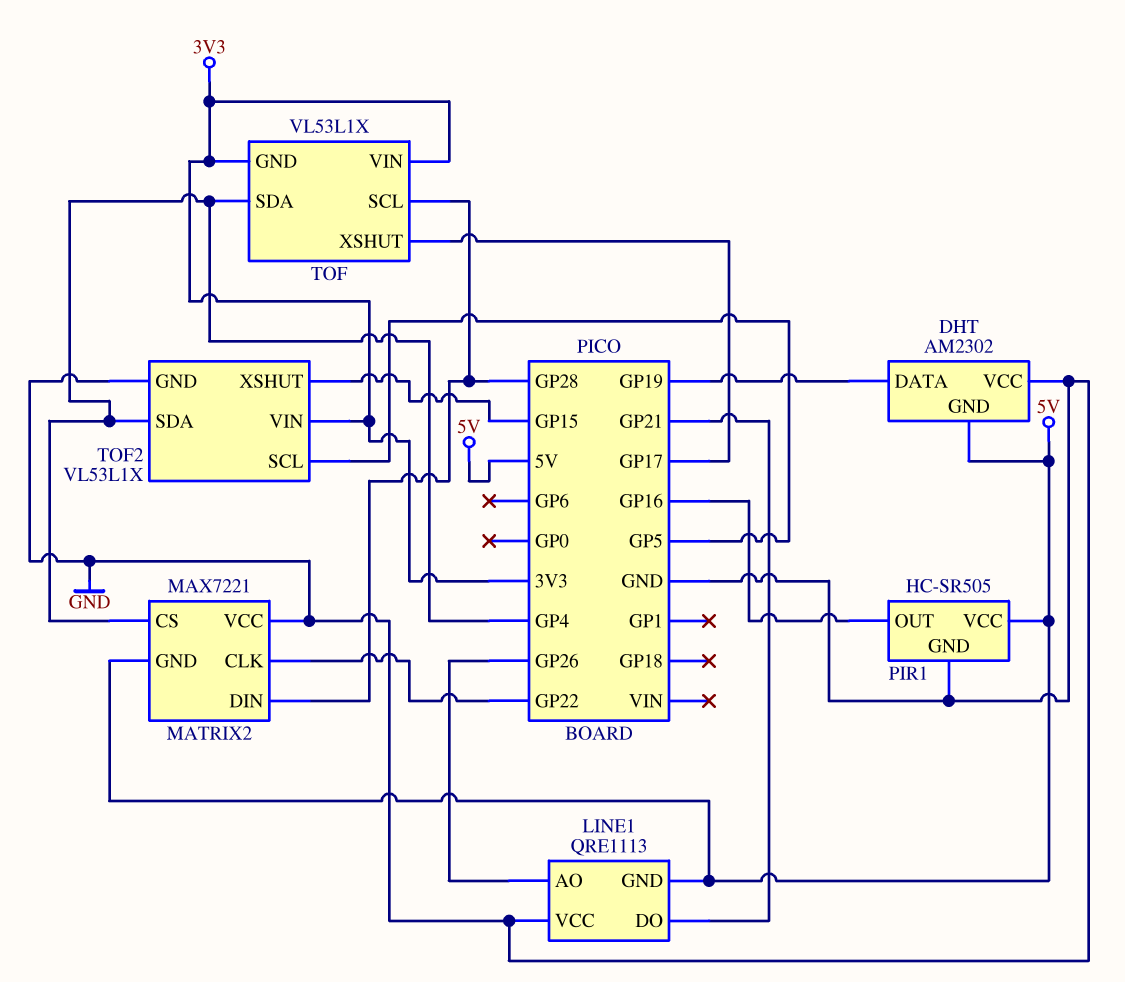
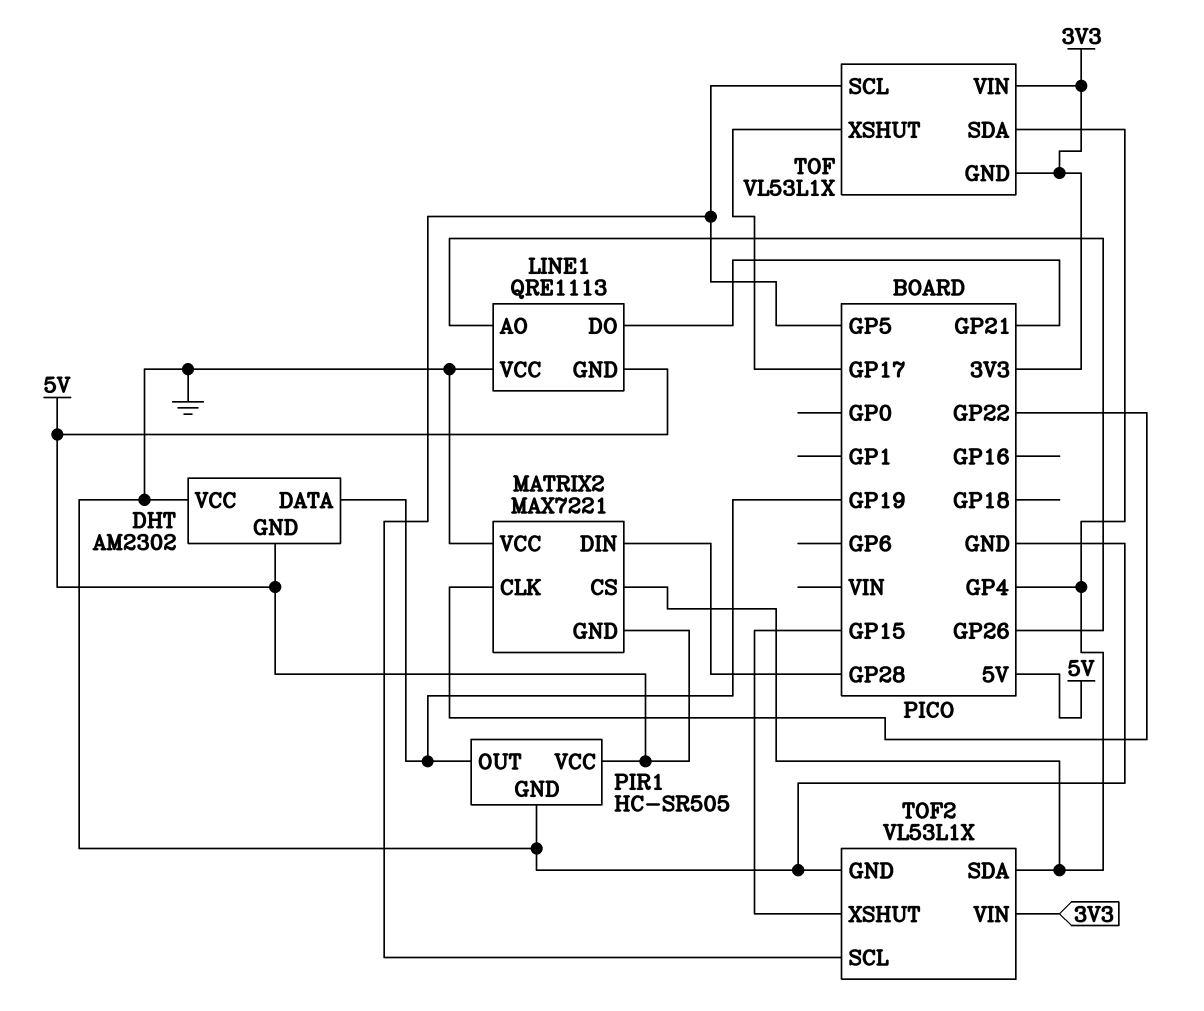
PIR1 pin OUT: GP16 -> GP19
TOF pin SCL: GP28 -> GP5

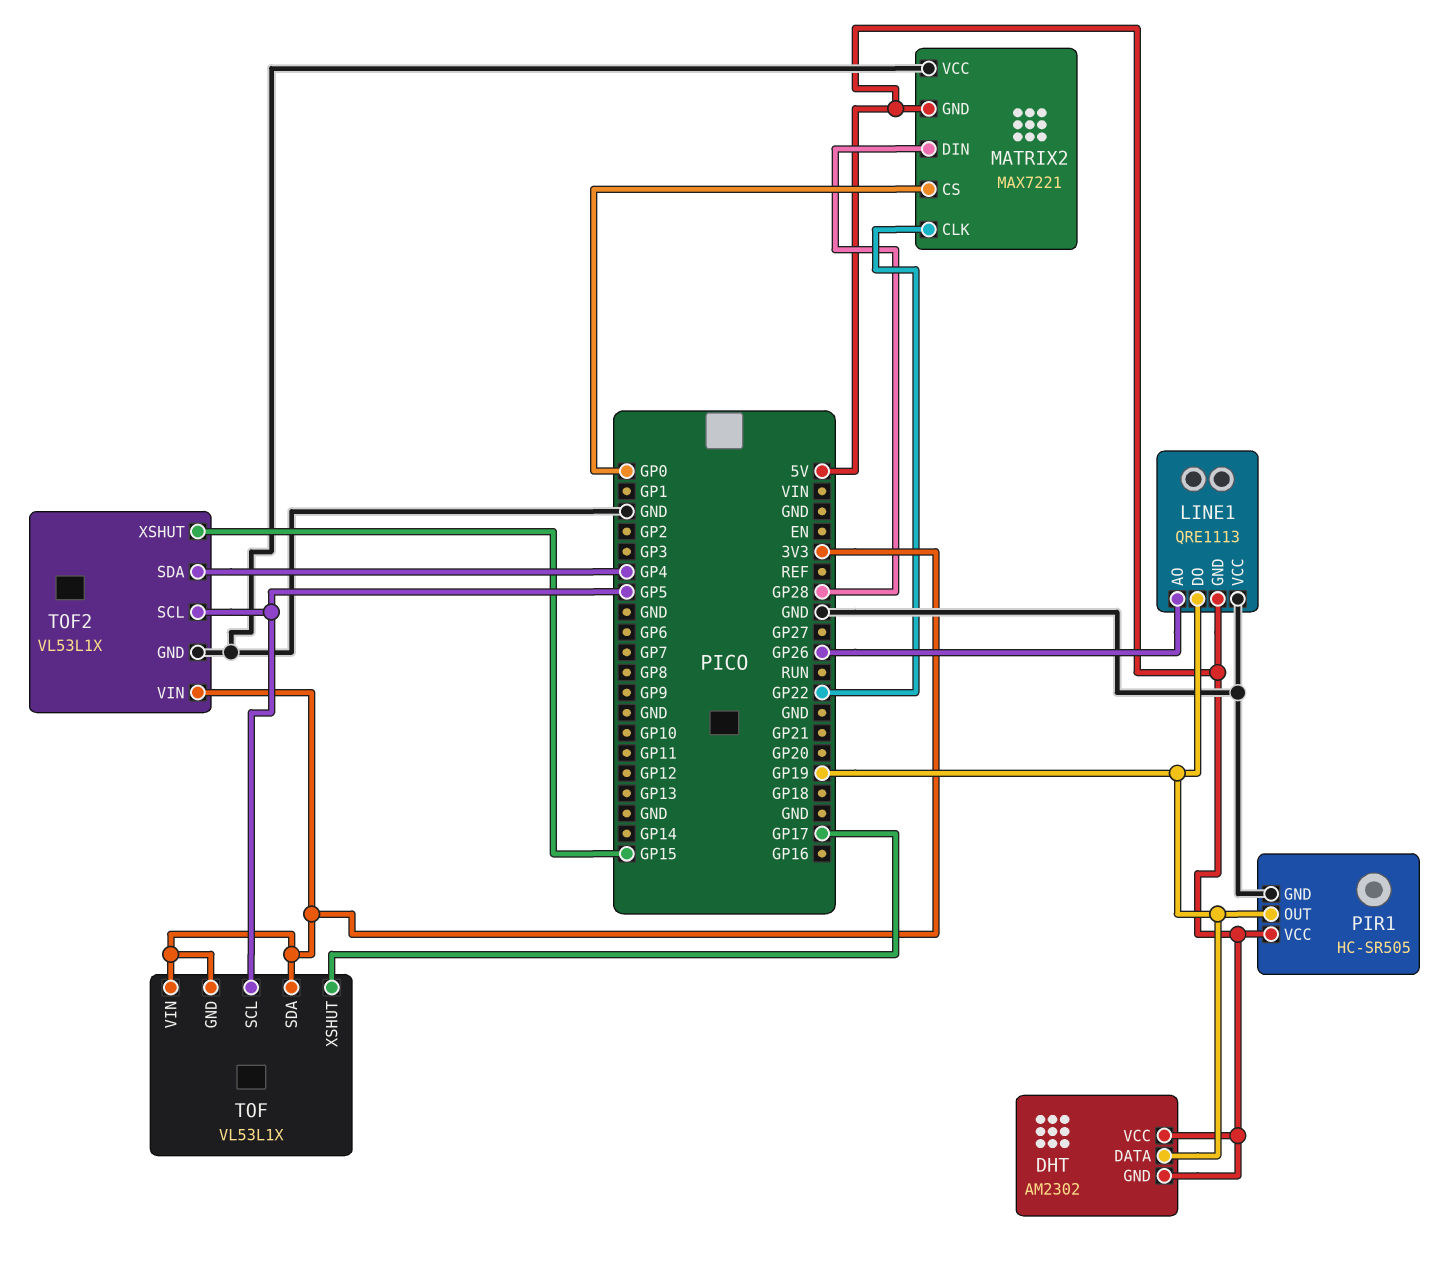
DHT pin VCC: GND -> 5V
LINE1 pin DO: GP21 -> GP19
MATRIX2 pin CS: GP4 -> GP0
TOF pin SDA: GP4 -> 3V3

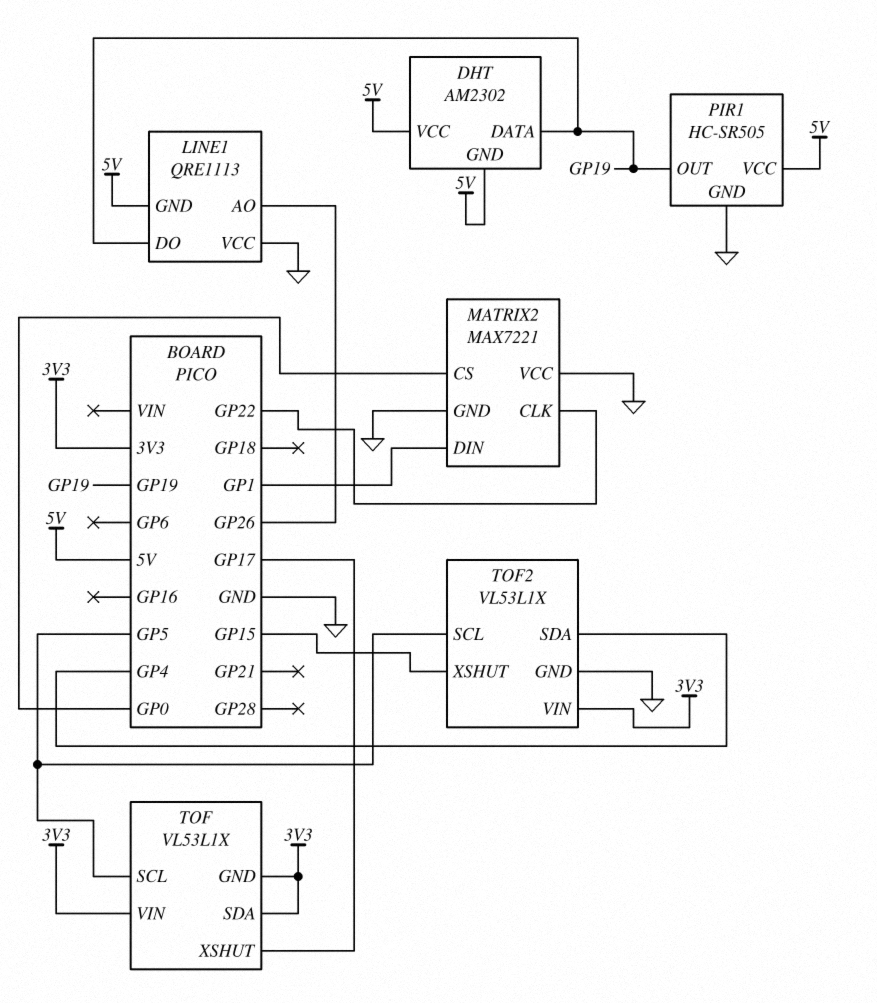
MATRIX2 pin DIN: GP28 -> GP1
MATRIX2 pin GND: 5V -> GND

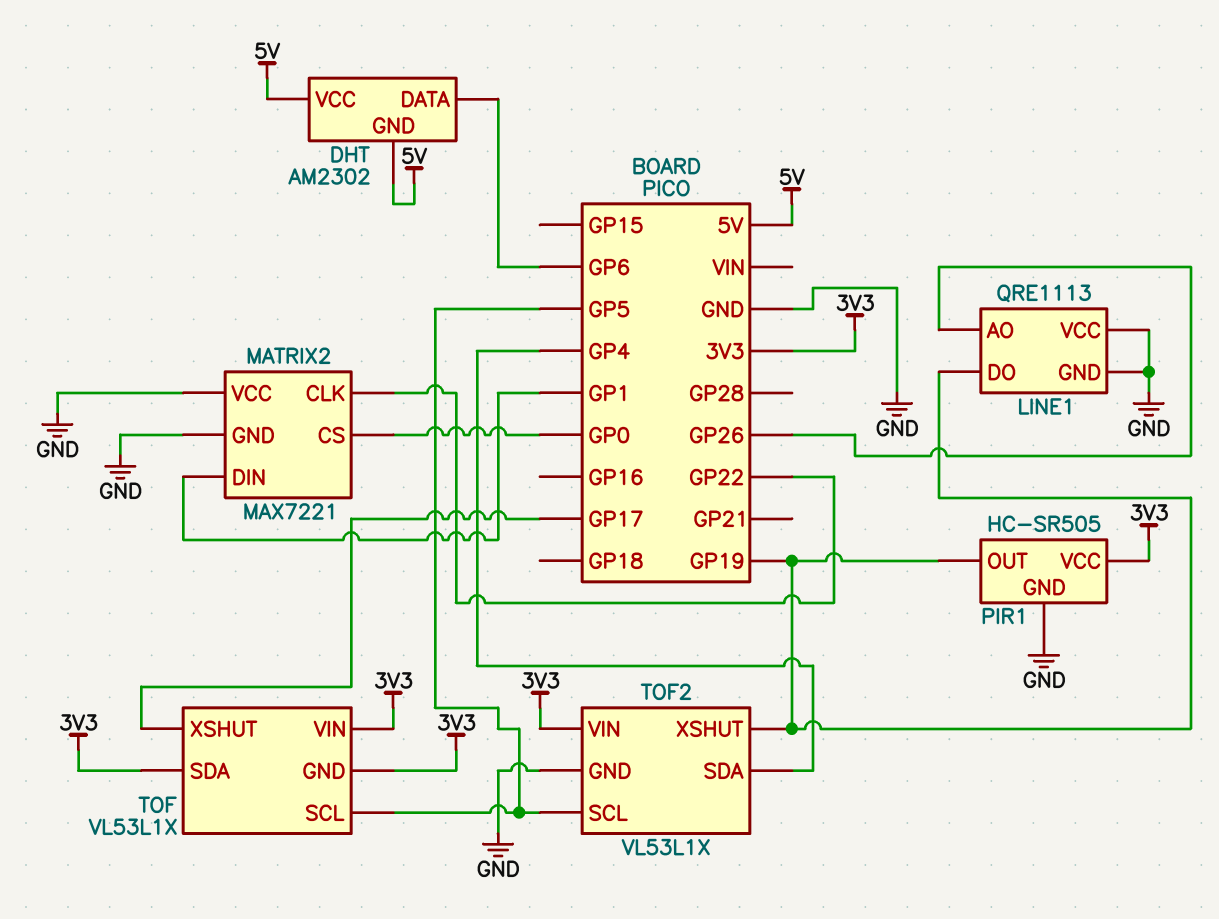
DHT pin DATA: GP19 -> GP6
LINE1 pin GND: 5V -> GND
PIR1 pin VCC: 5V -> 3V3
TOF2 pin XSHUT: GP15 -> GP19

